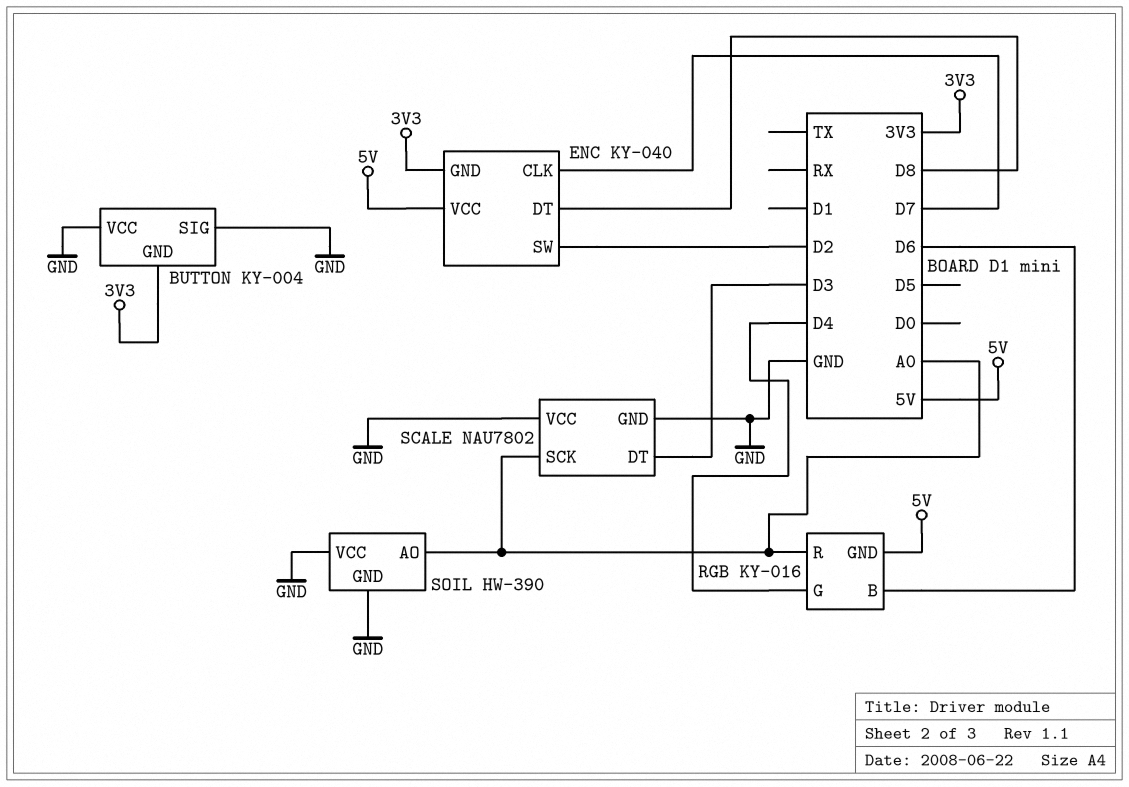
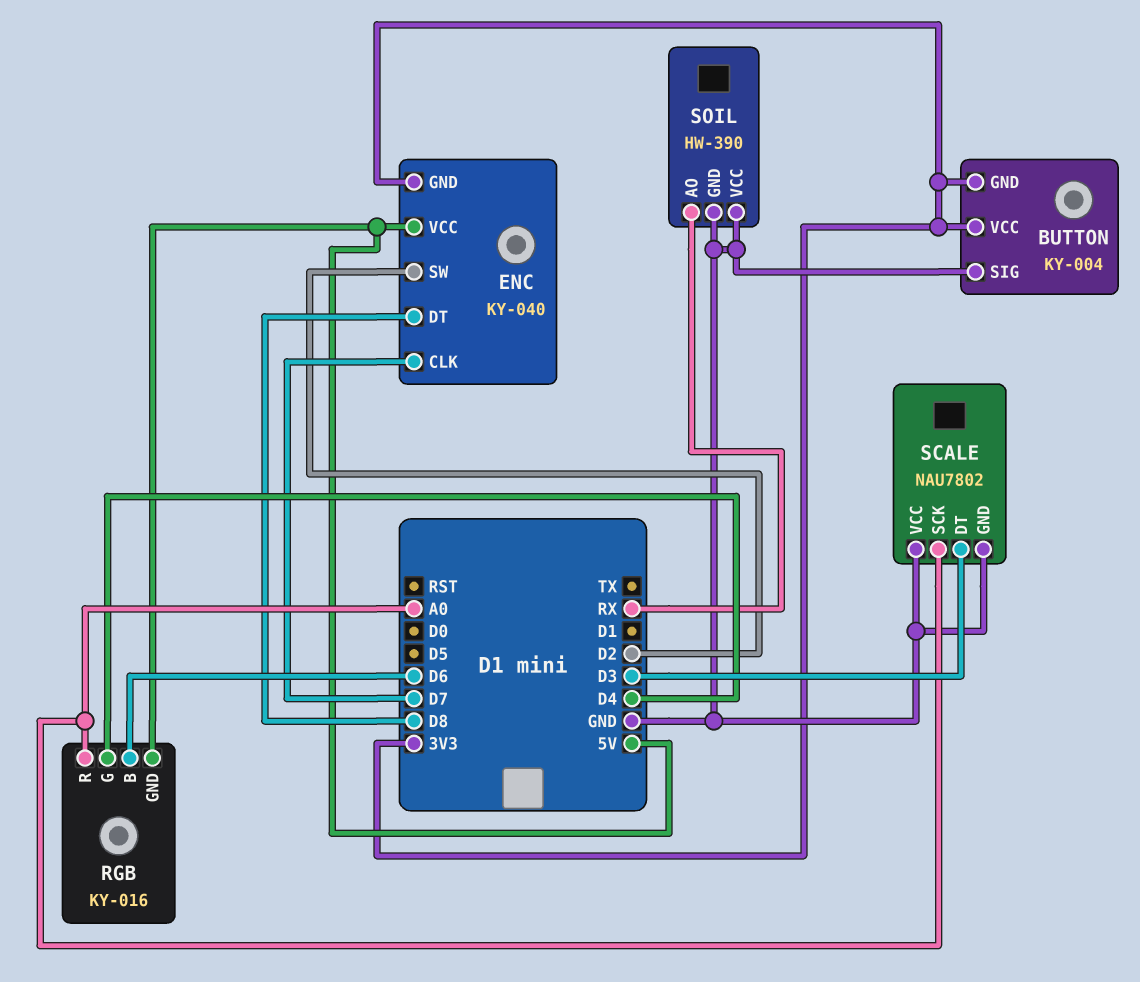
BUTTON pin VCC: GND -> 3V3
SOIL pin AO: A0 -> RX

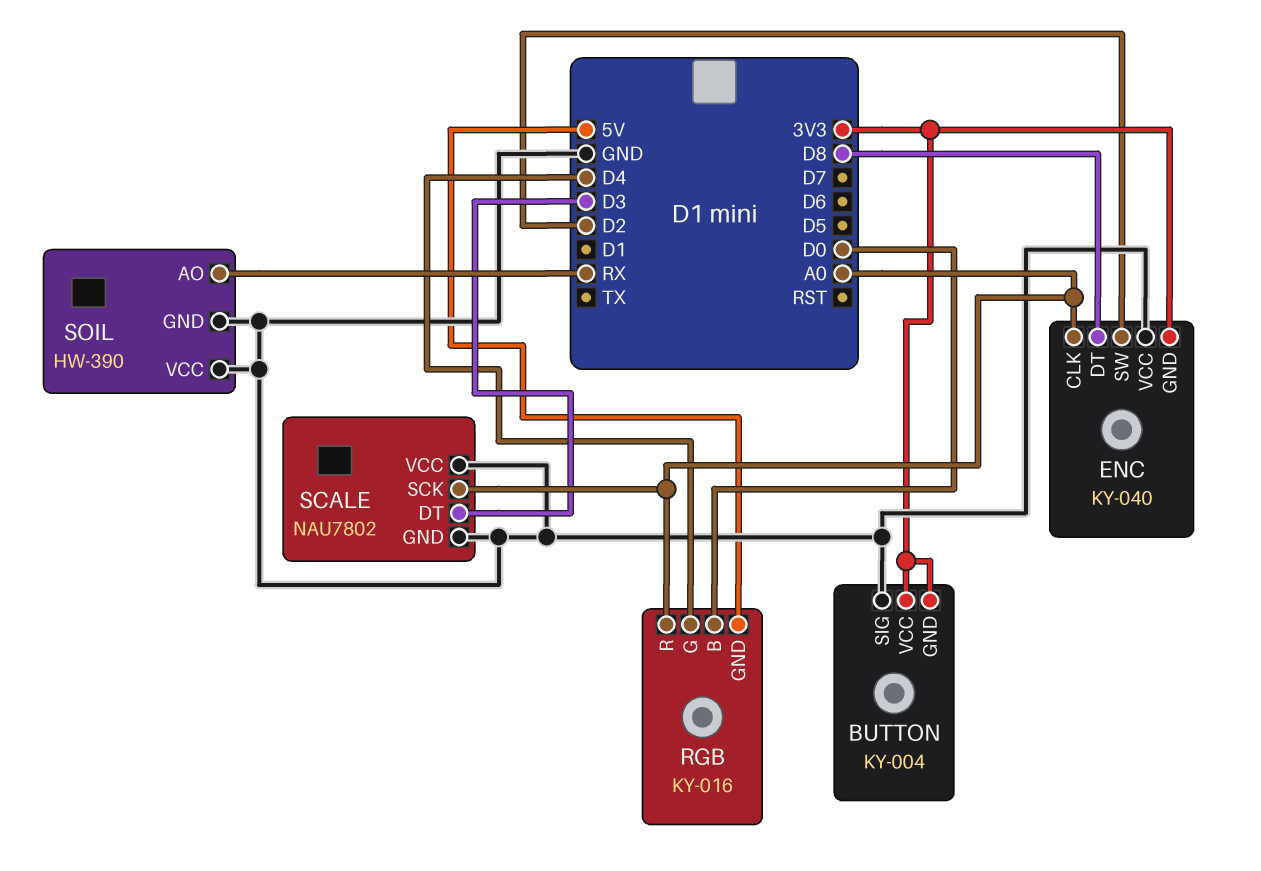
ENC pin CLK: D7 -> A0
ENC pin VCC: 5V -> GND
RGB pin B: D6 -> D0

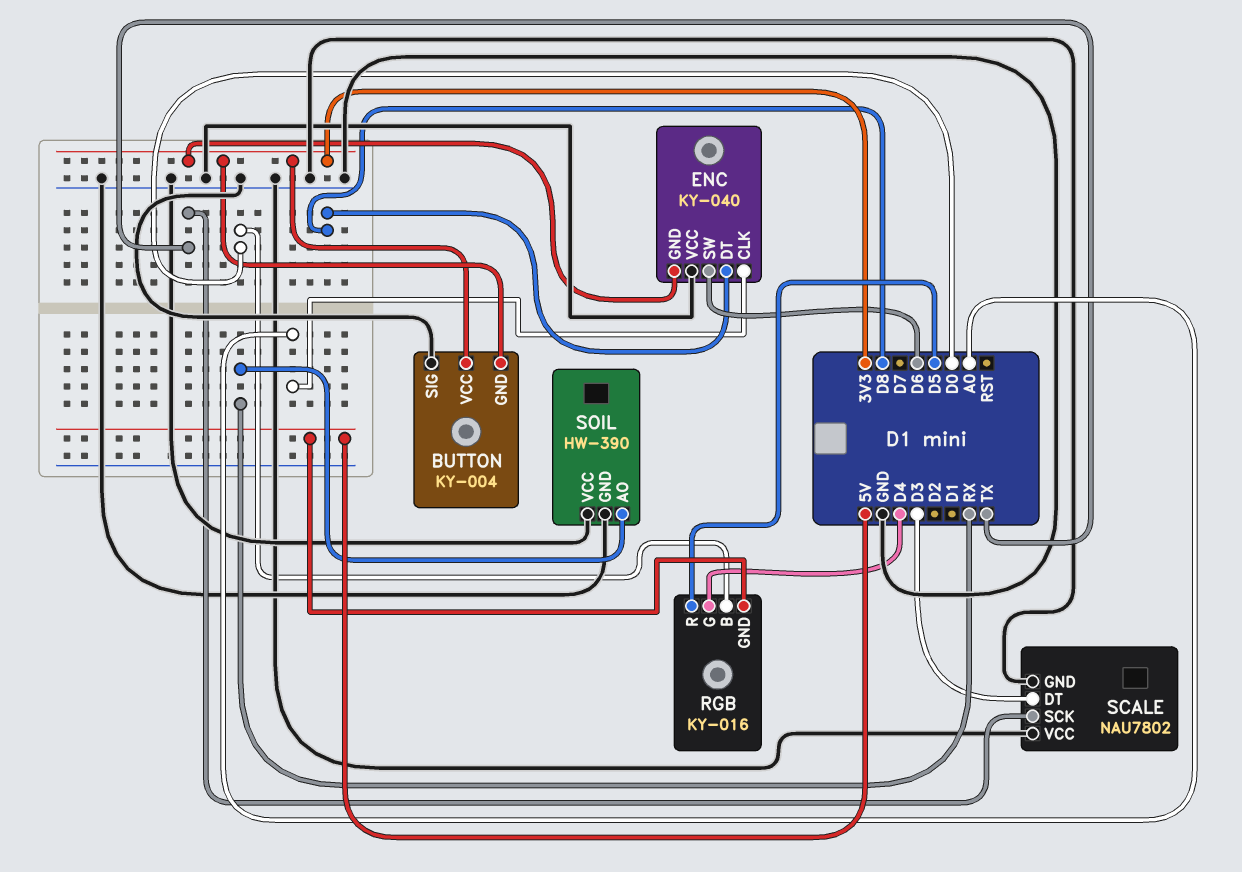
ENC pin SW: D2 -> D6
RGB pin R: A0 -> D5
SCALE pin SCK: A0 -> TX

